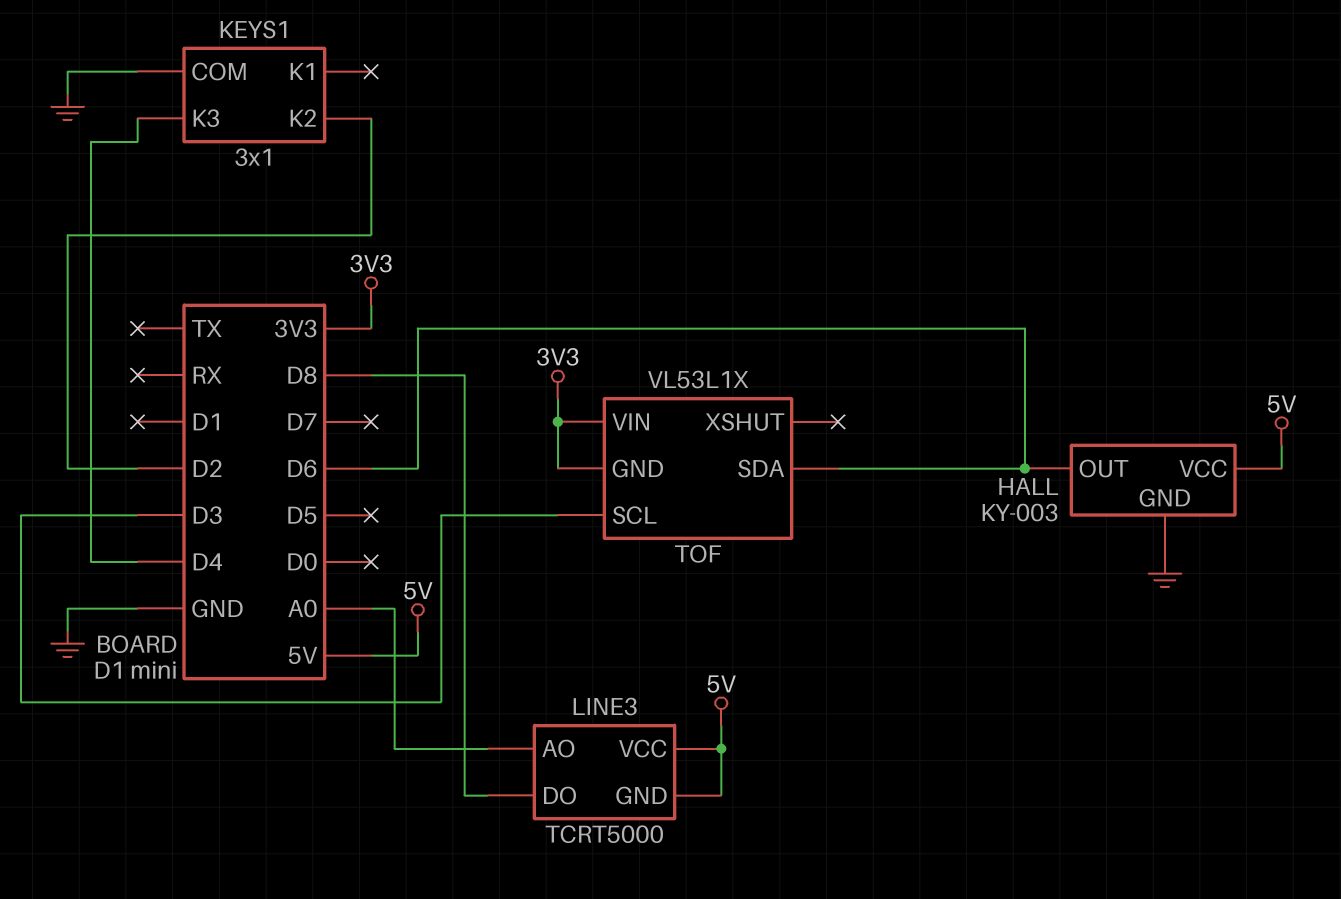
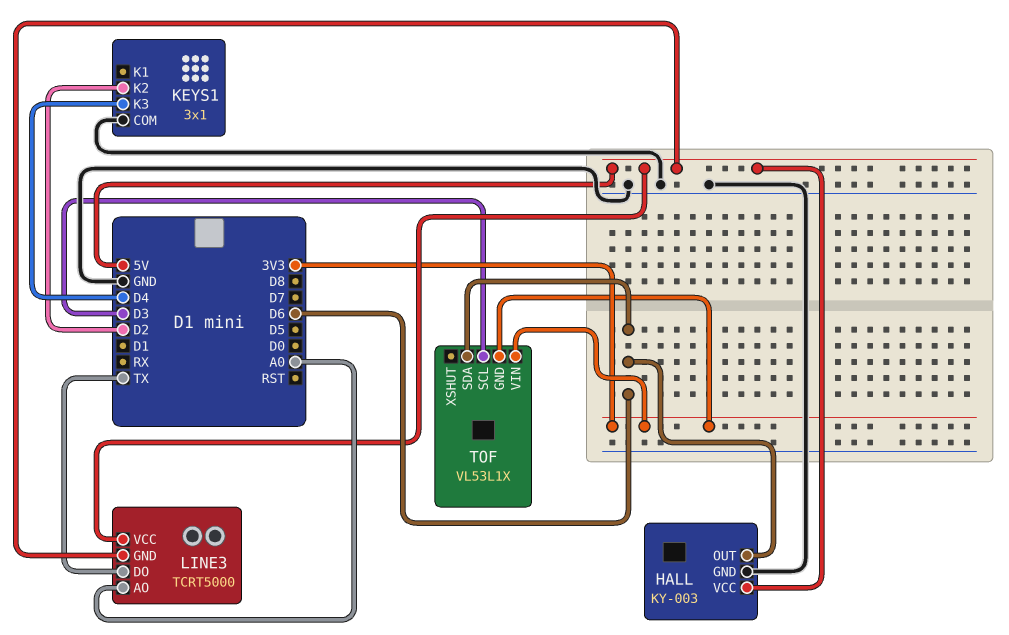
LINE3 pin DO: D8 -> TX

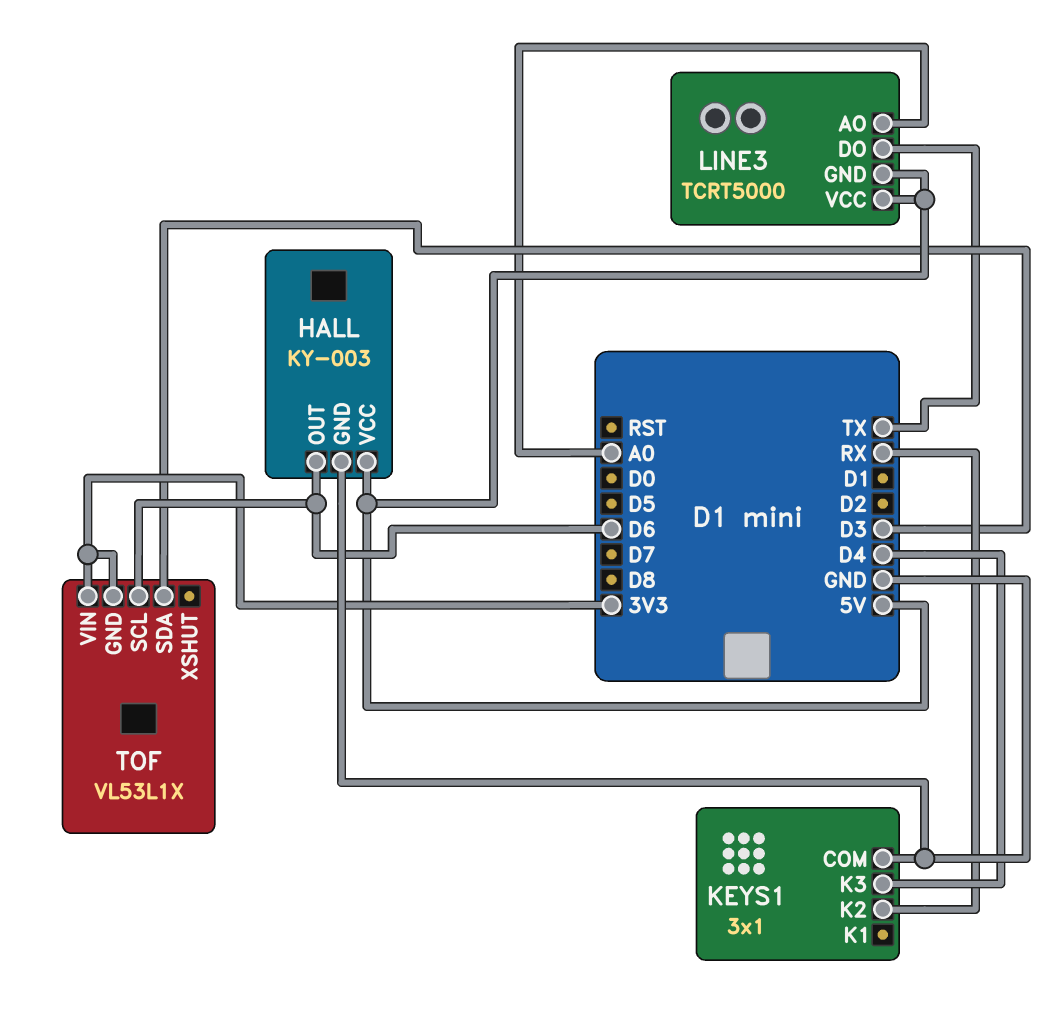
KEYS1 pin K2: D2 -> RX
TOF pin SCL: D3 -> D6
TOF pin SDA: D6 -> D3

